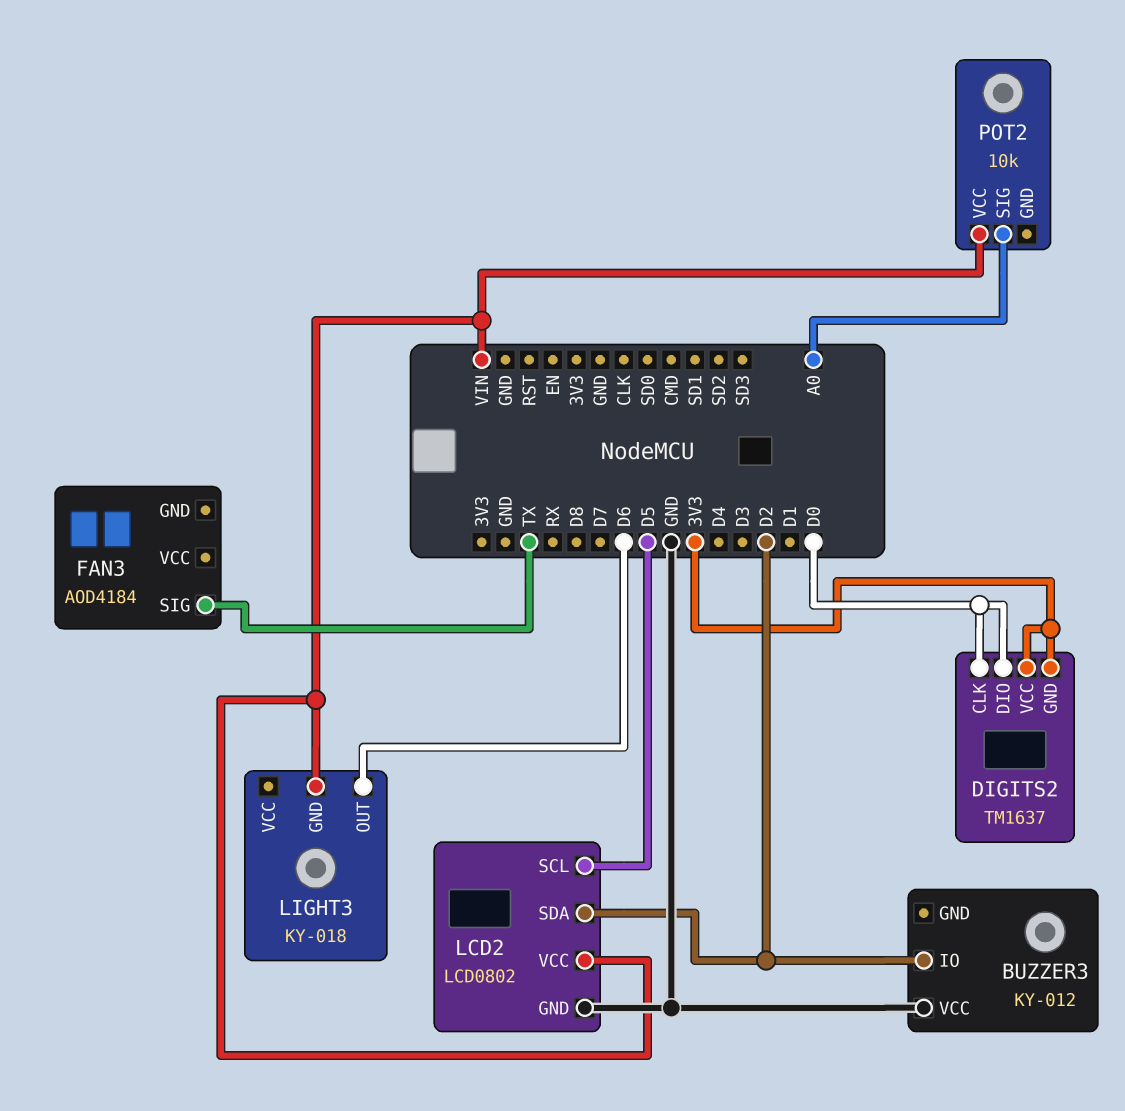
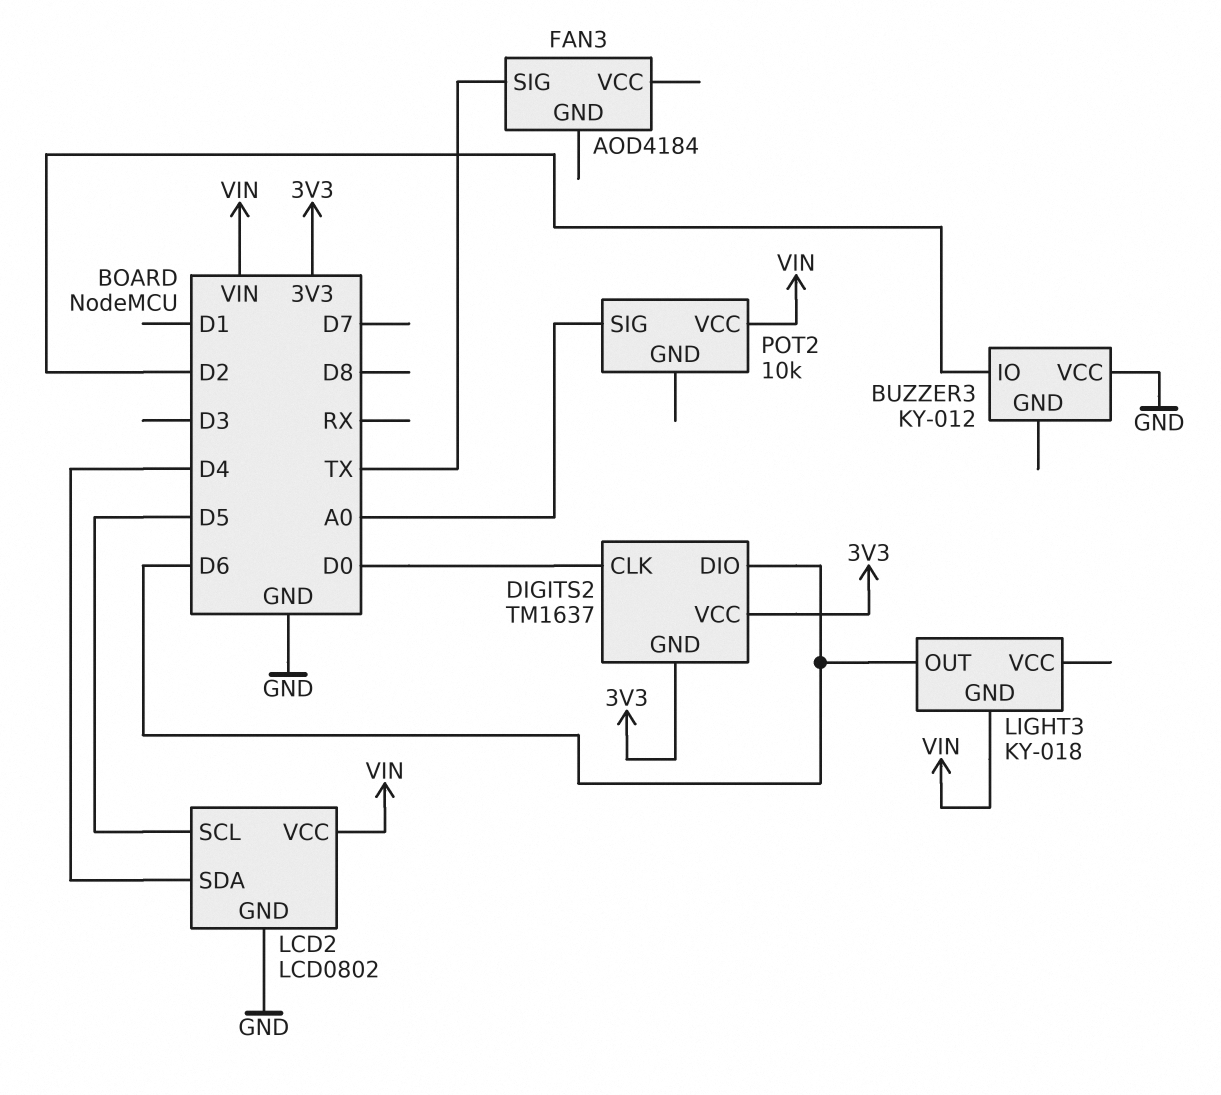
DIGITS2 pin DIO: D0 -> D6
LCD2 pin SDA: D2 -> D4

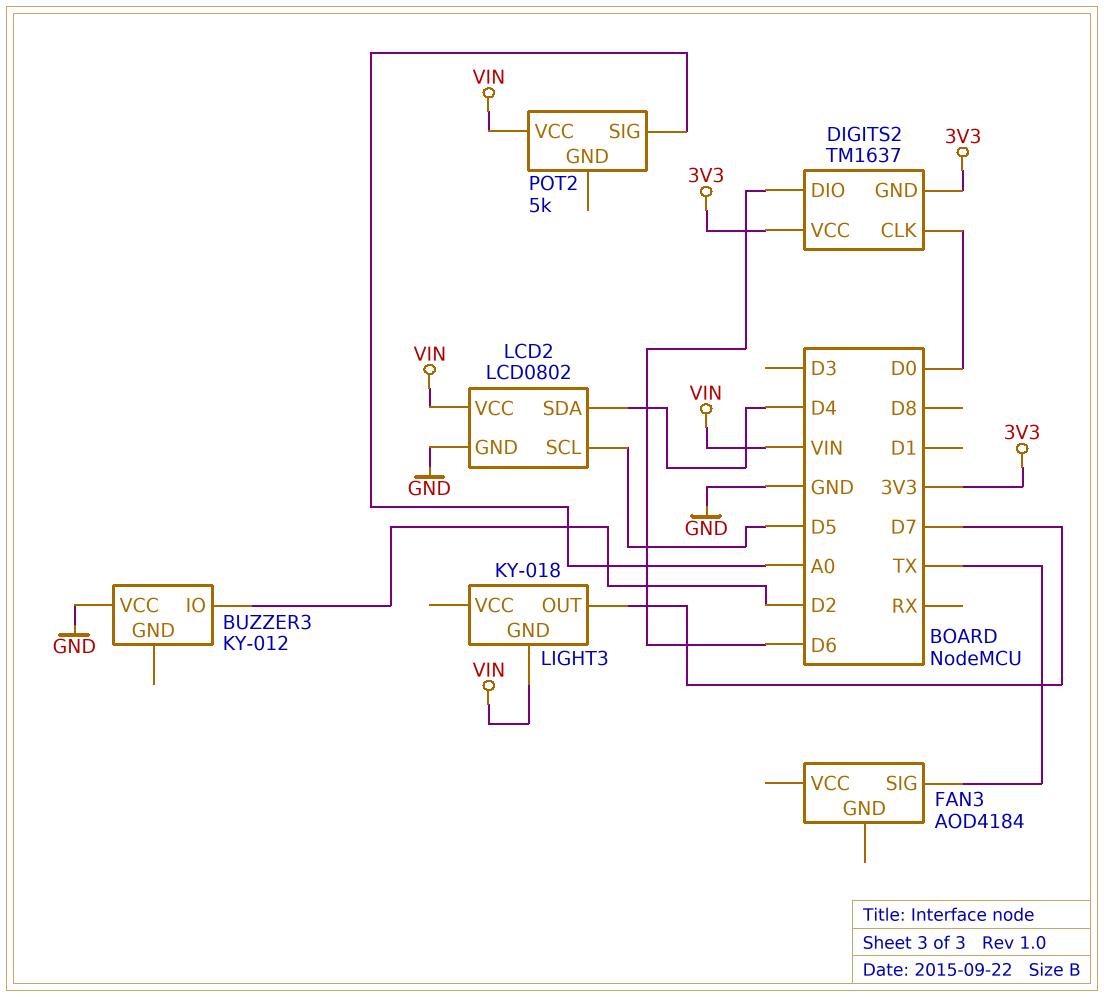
LIGHT3 pin OUT: D6 -> D7
POT2: 10k -> 5k

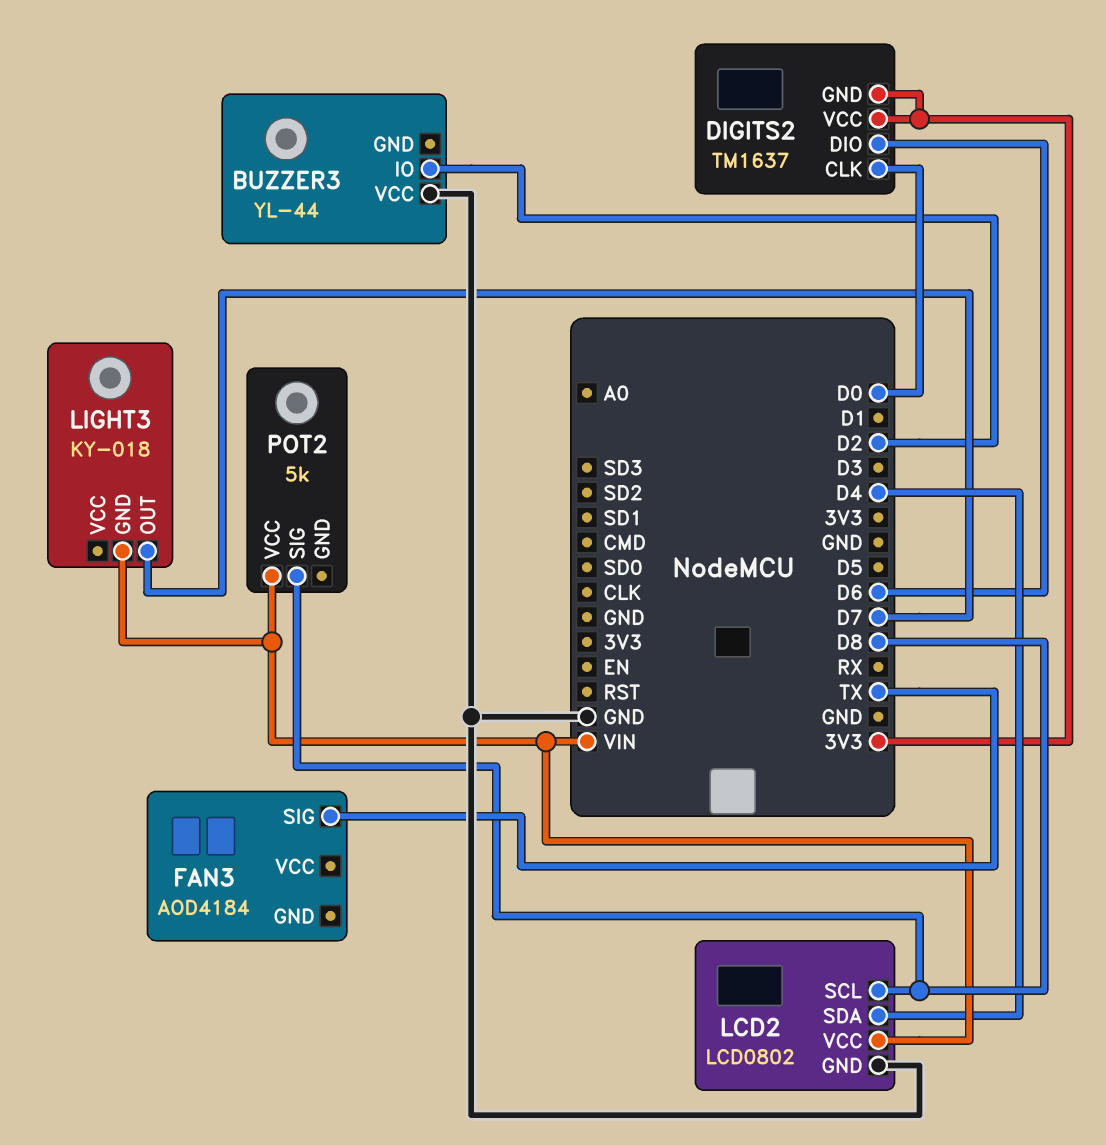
BUZZER3: KY-012 -> YL-44
LCD2 pin SCL: D5 -> D8
POT2 pin SIG: A0 -> D8

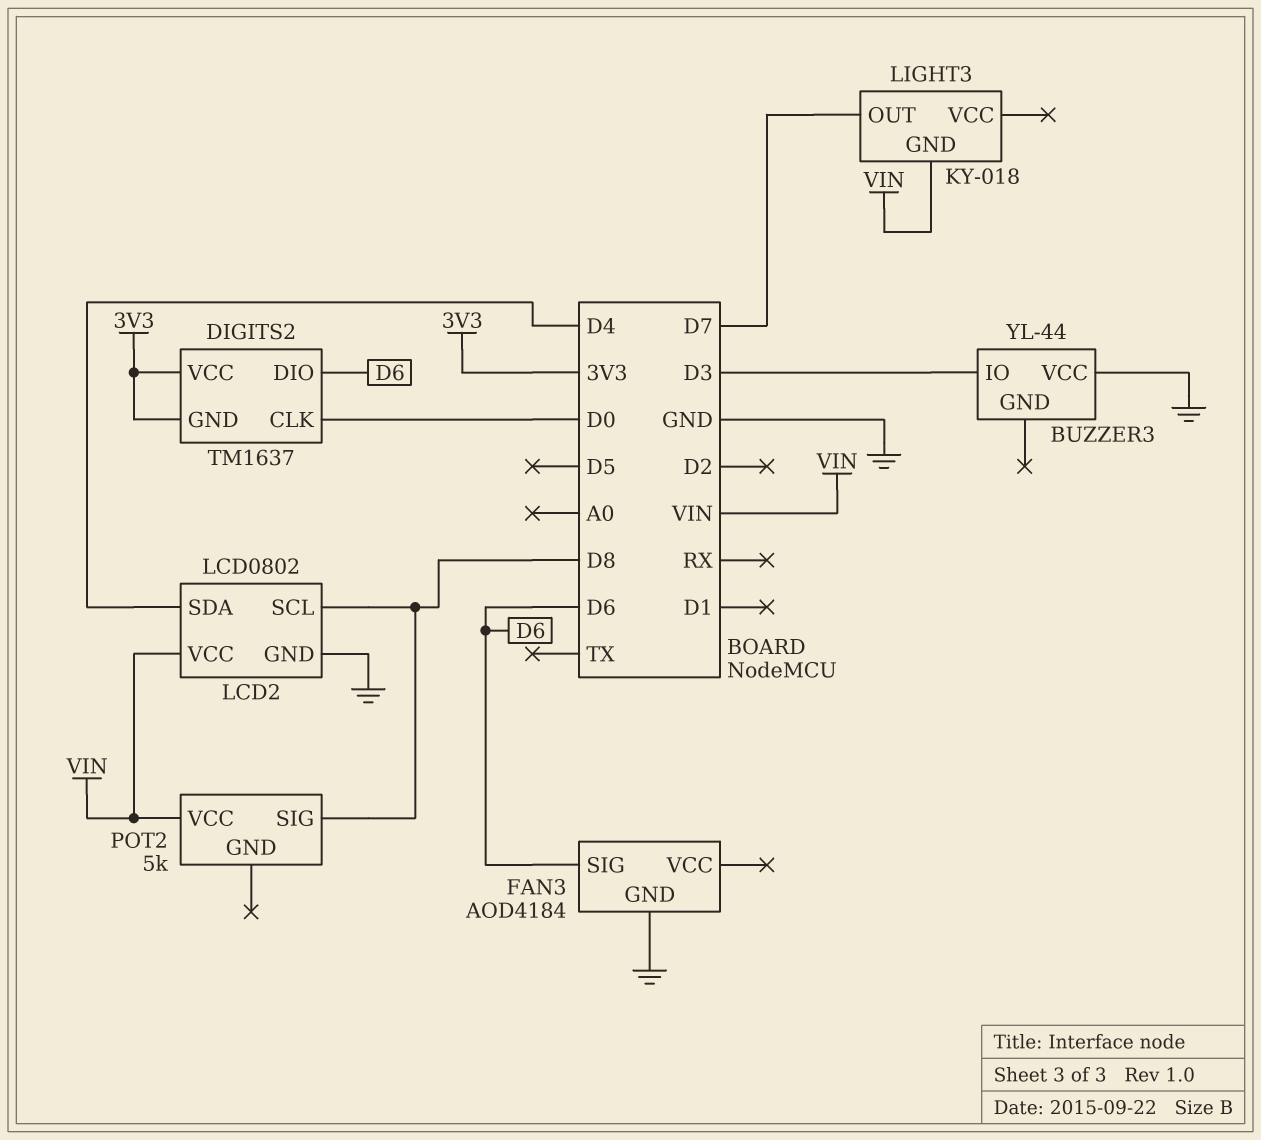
BUZZER3 pin IO: D2 -> D3
FAN3 pin GND: none -> GND
FAN3 pin SIG: TX -> D6

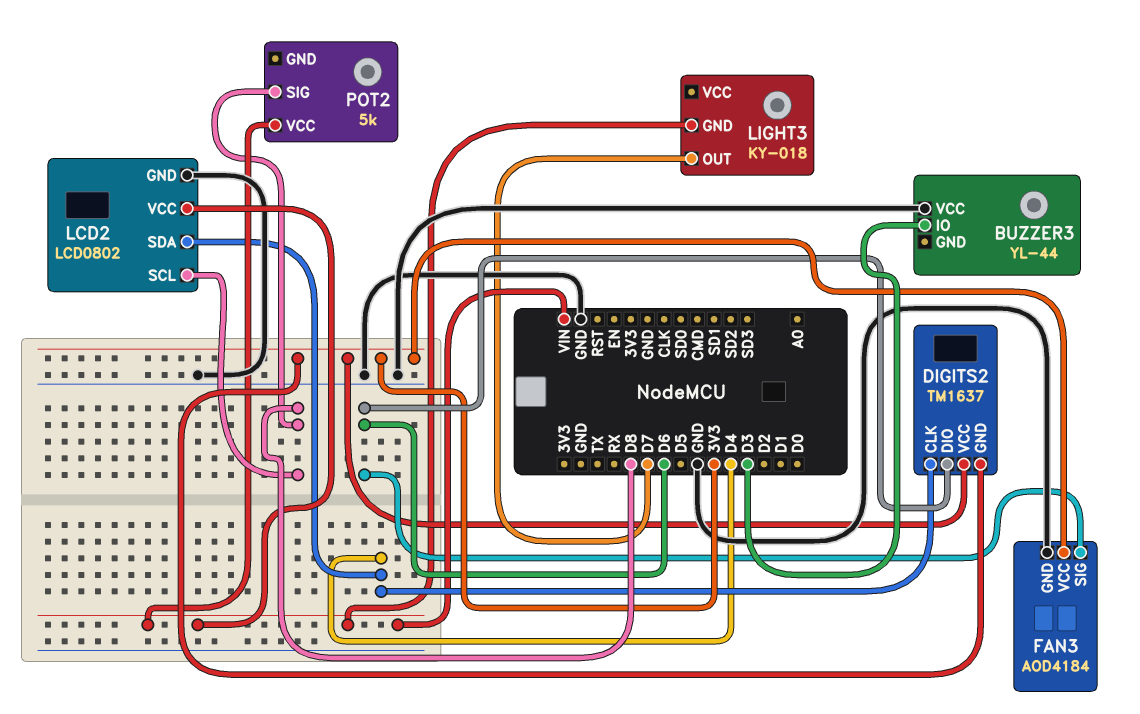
DIGITS2 pin CLK: D0 -> D4
FAN3 pin VCC: none -> 3V3

